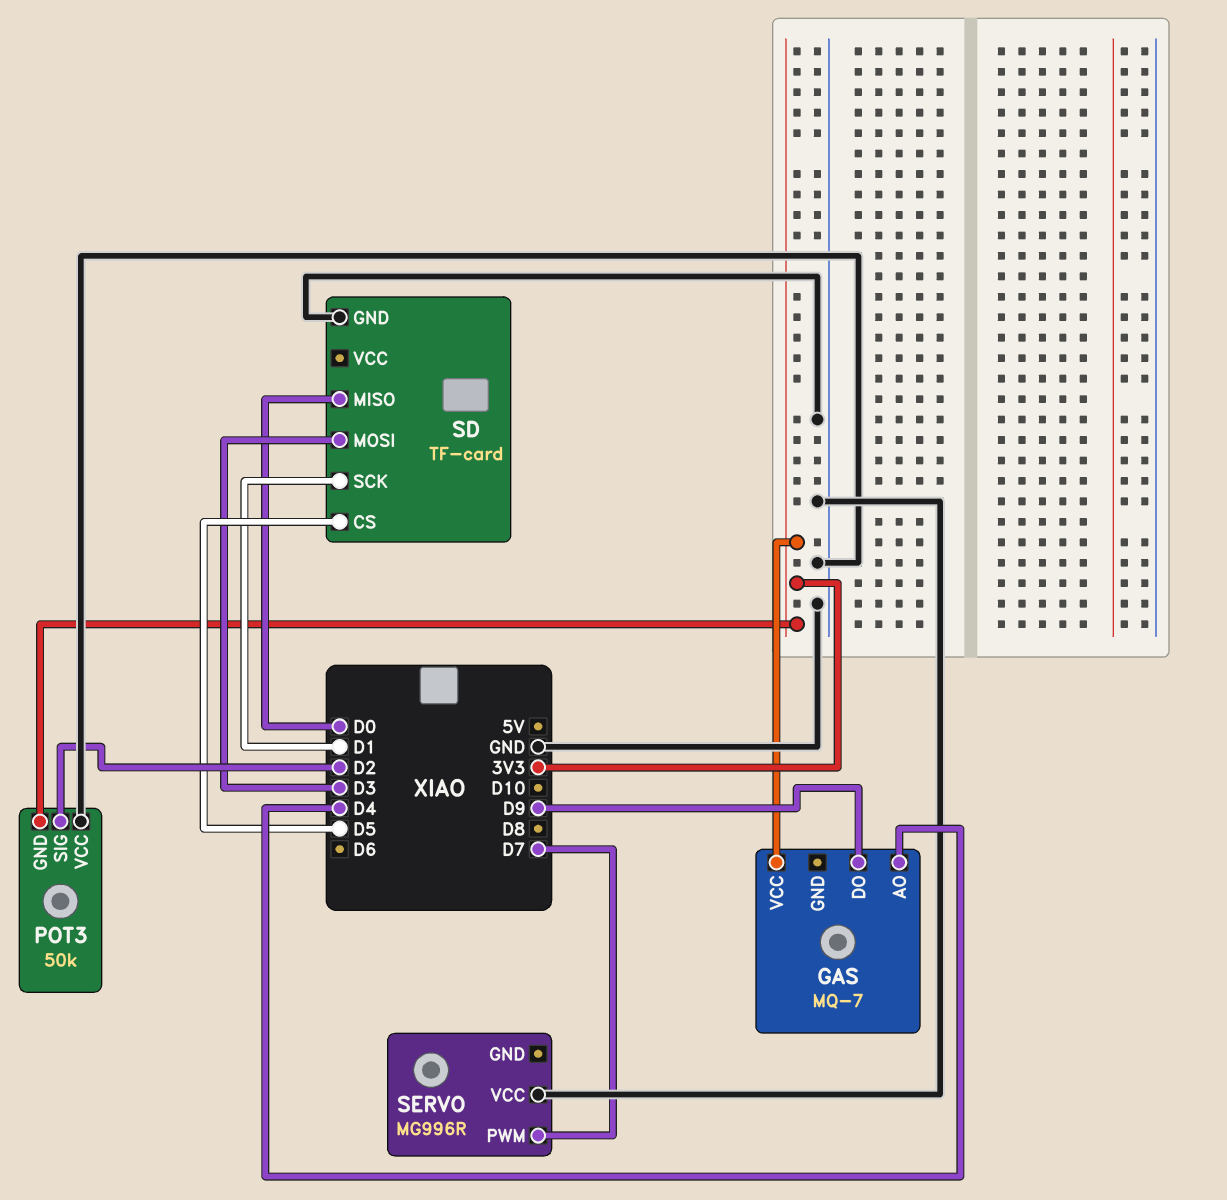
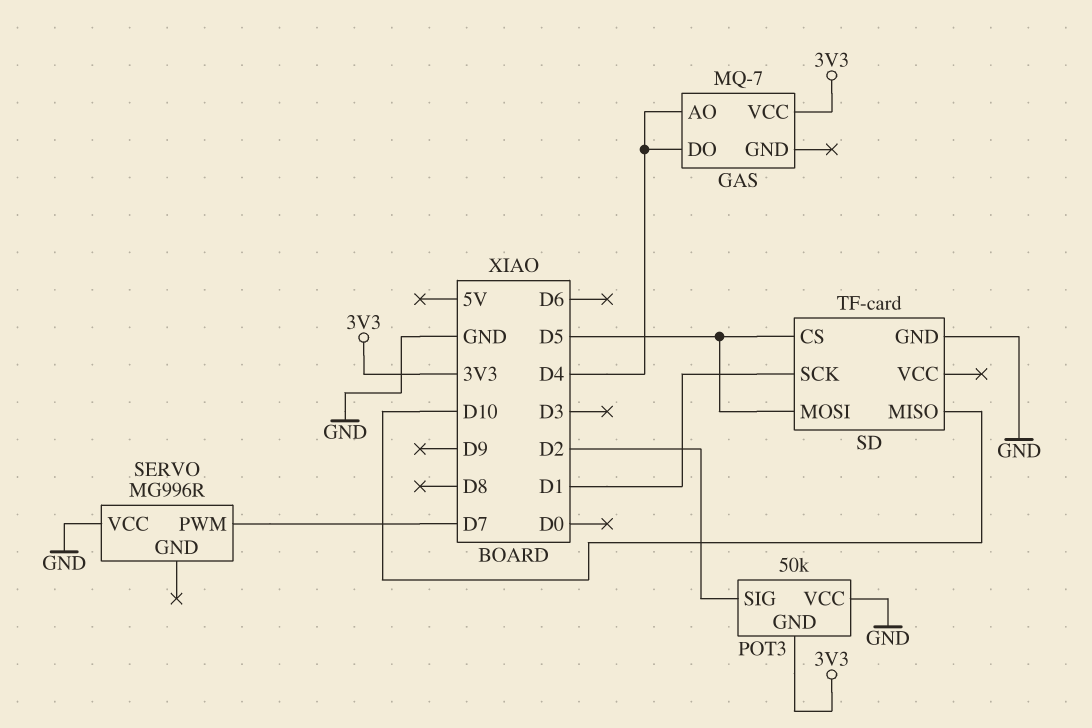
GAS pin DO: D9 -> D4
SD pin MISO: D0 -> D10
SD pin MOSI: D3 -> D5

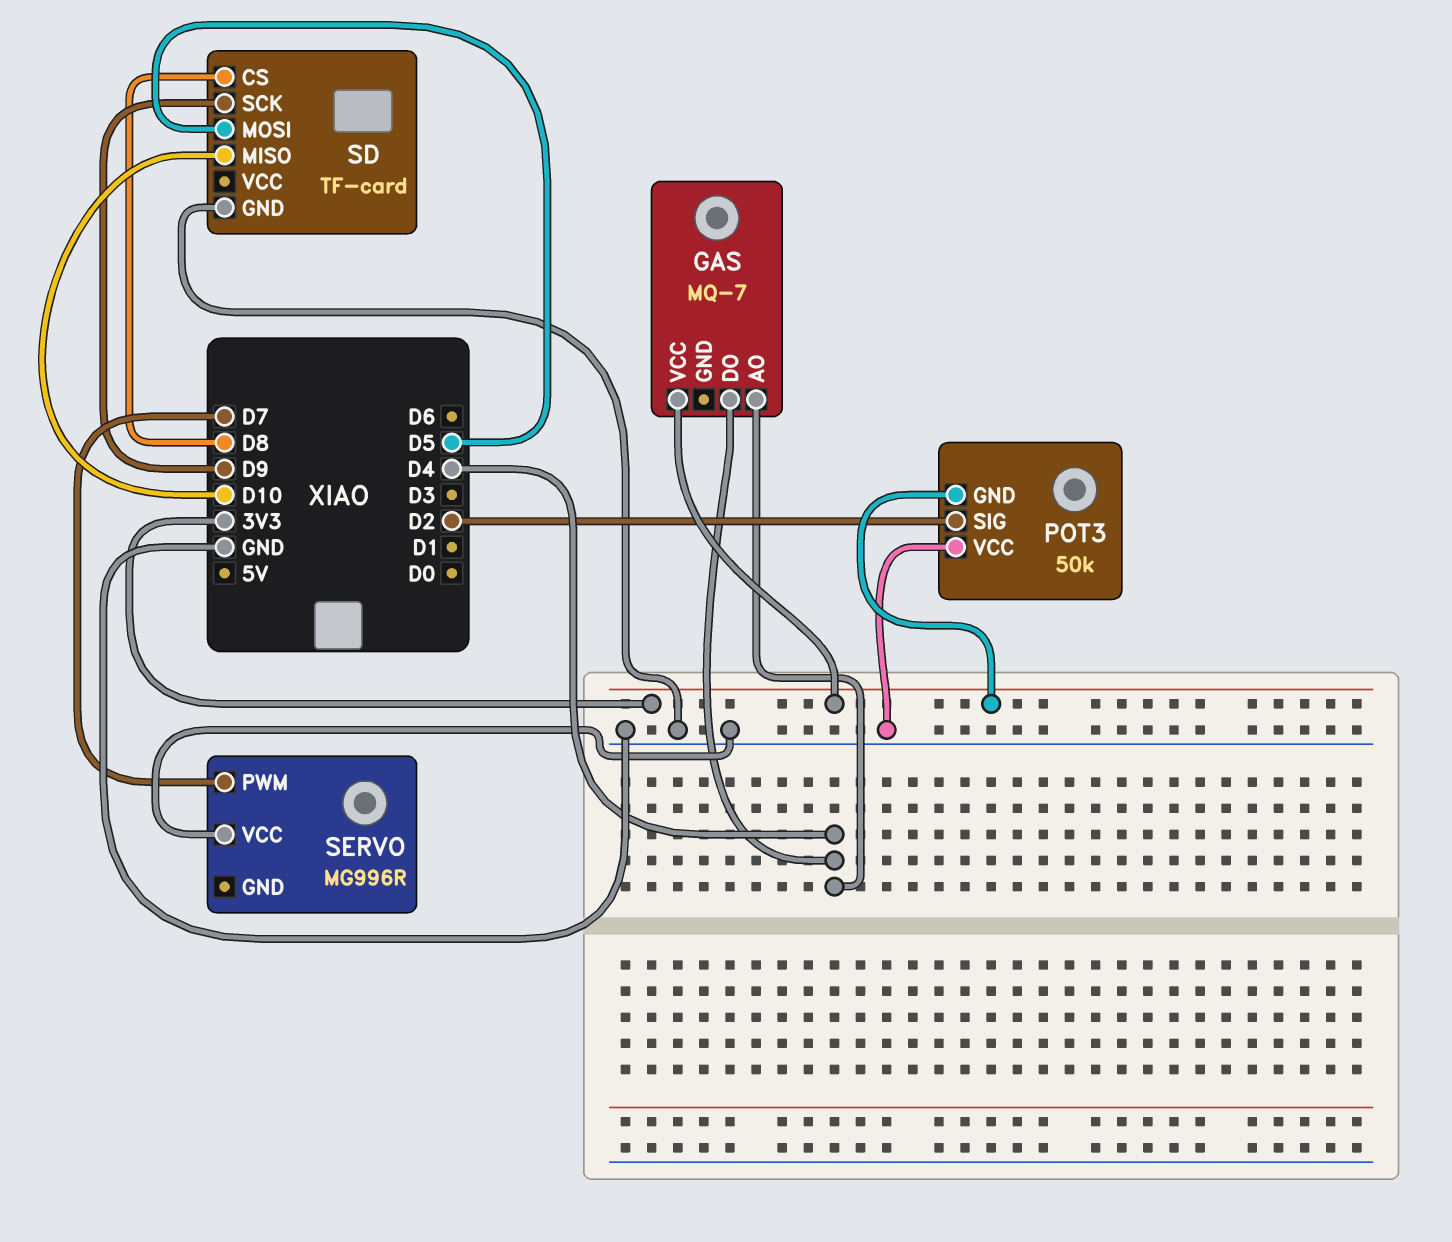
SD pin CS: D5 -> D8
SD pin SCK: D1 -> D9

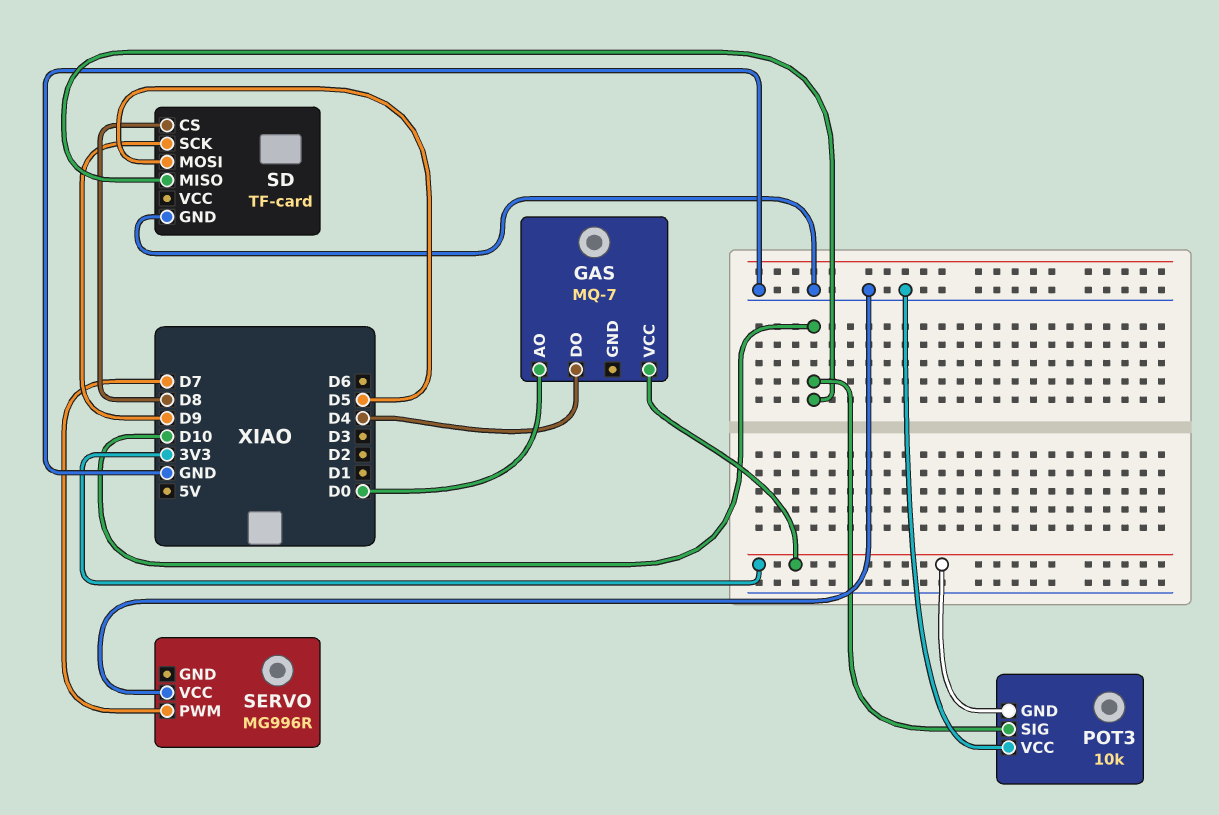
GAS pin AO: D4 -> D0
POT3: 50k -> 10k
POT3 pin SIG: D2 -> D10

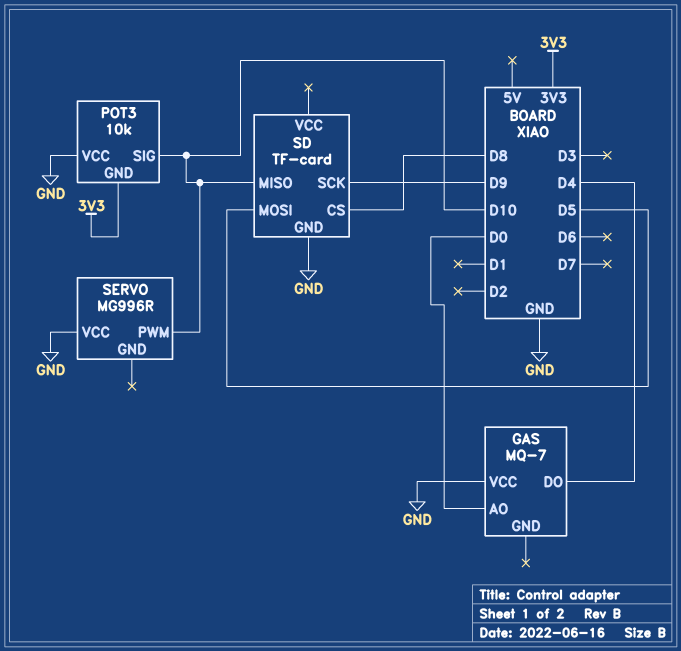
GAS pin VCC: 3V3 -> GND
SERVO pin PWM: D7 -> D10

